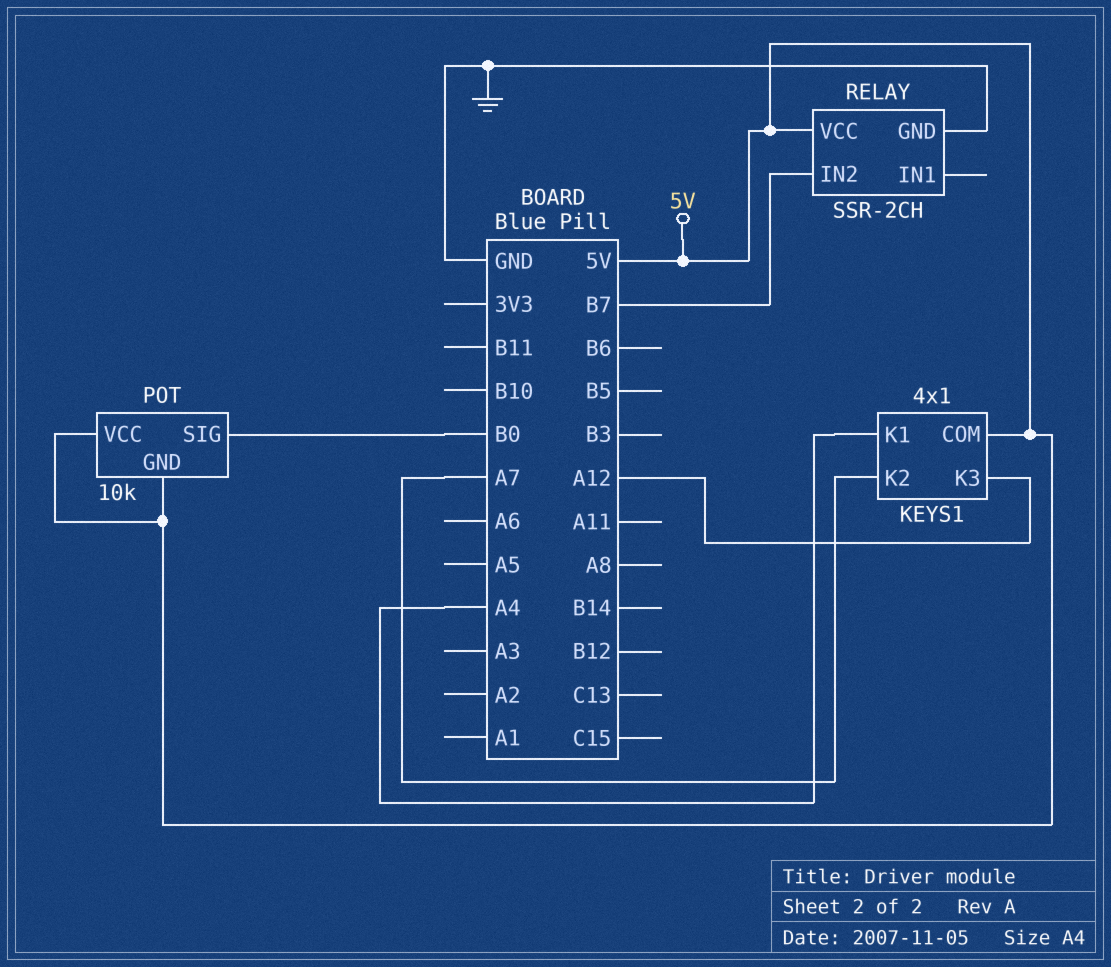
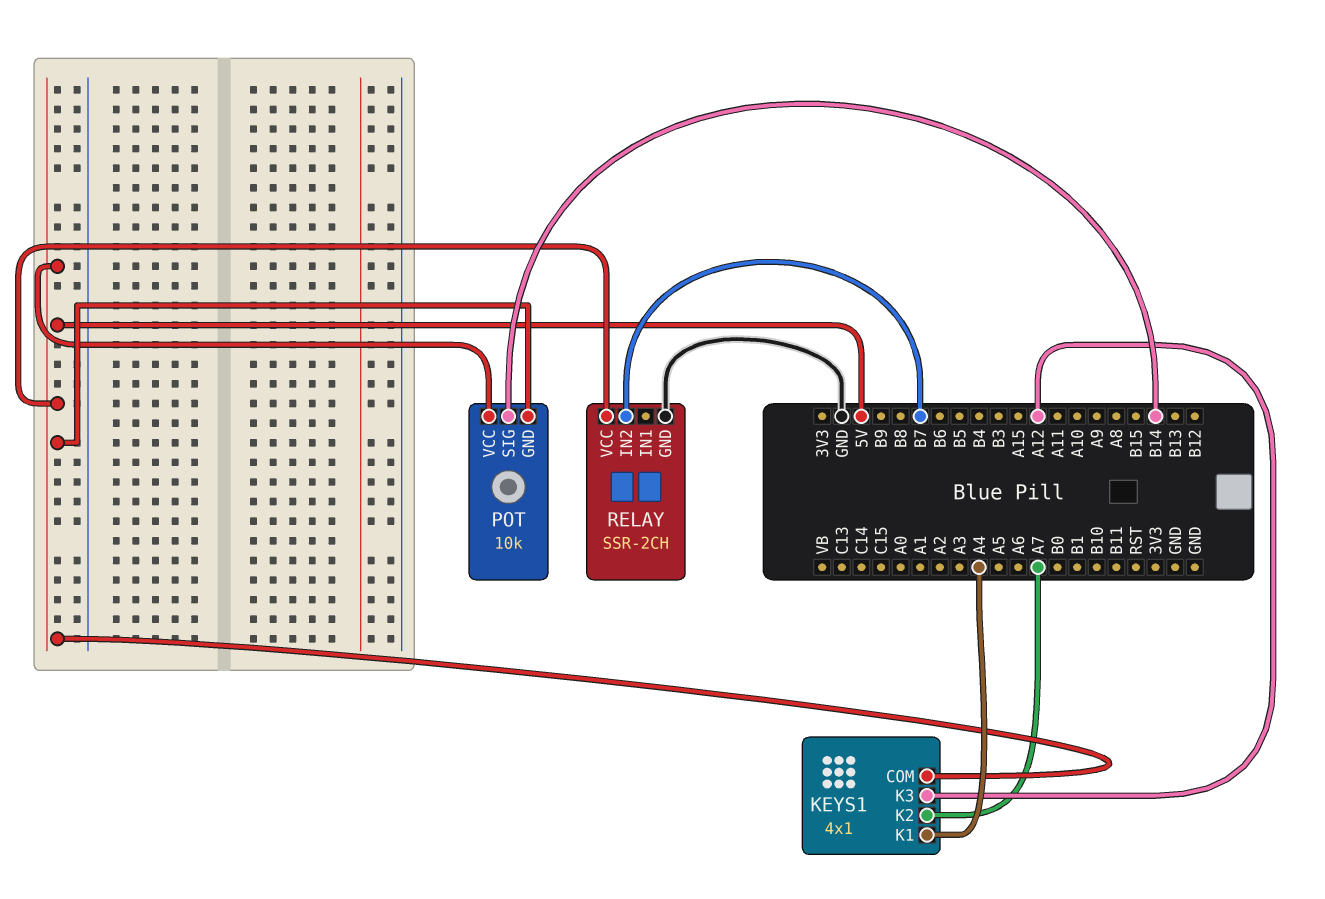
POT pin SIG: B0 -> B14

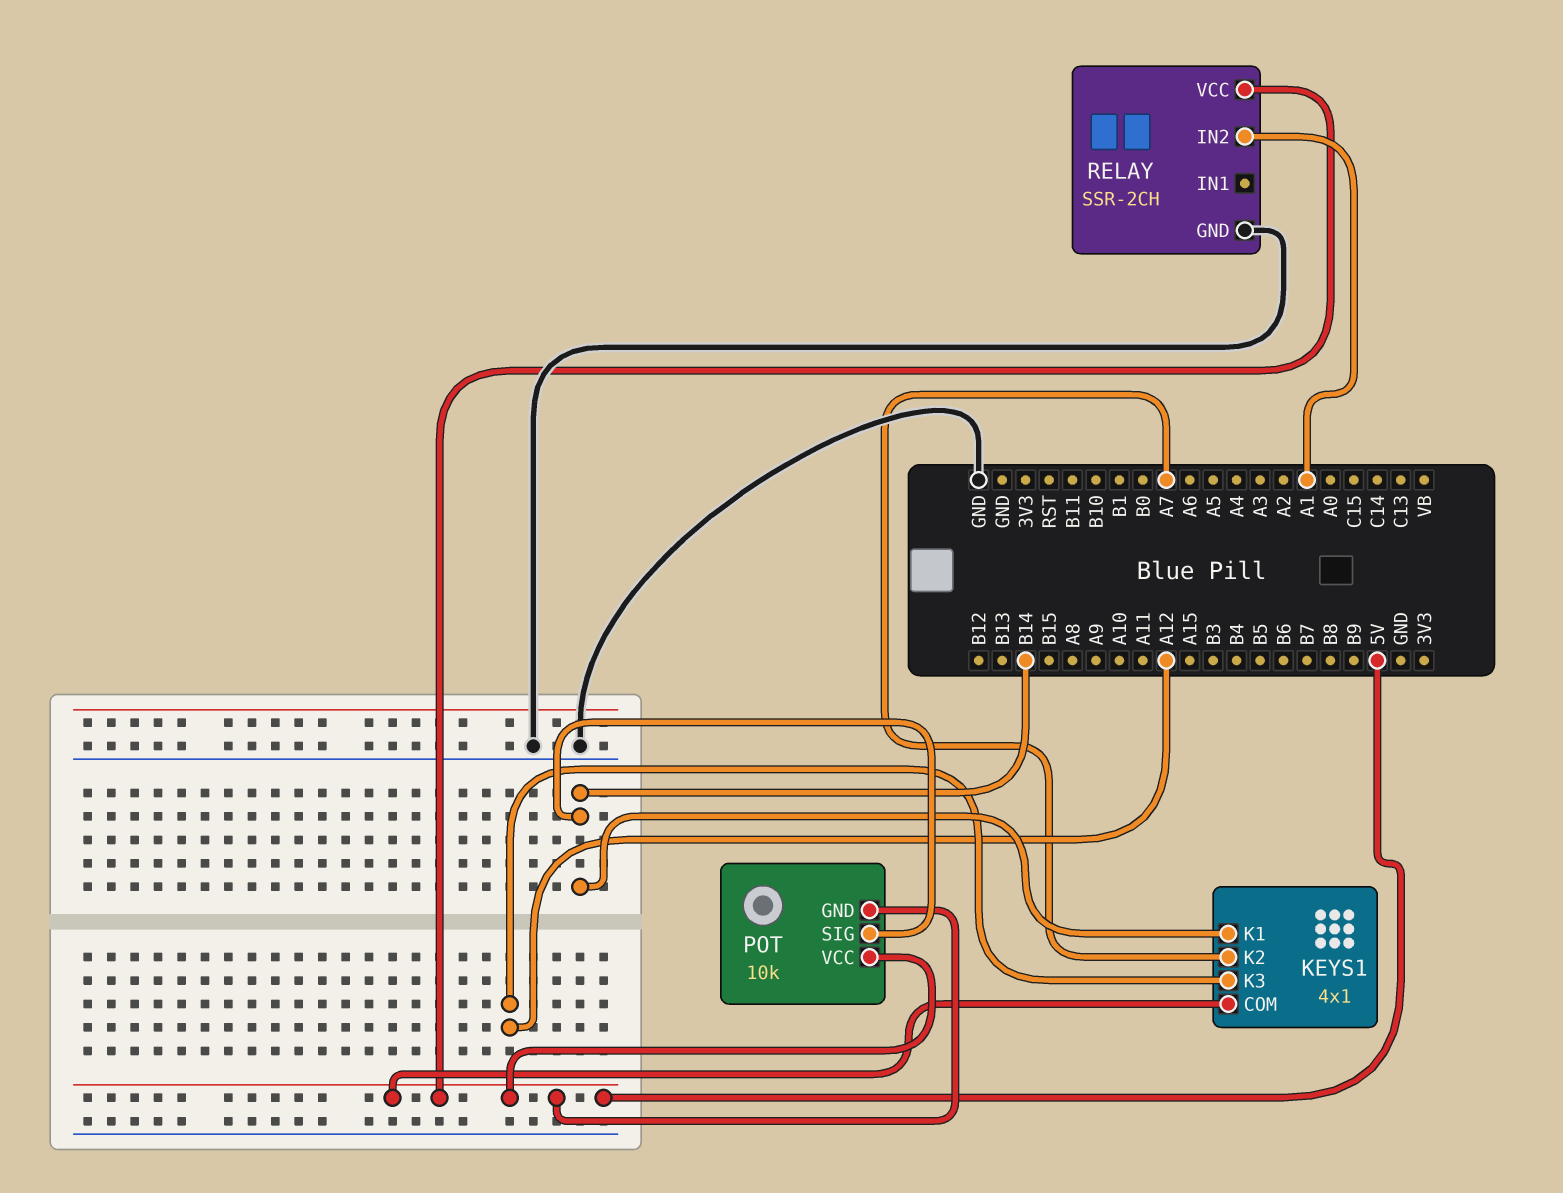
KEYS1 pin K1: A4 -> B14
RELAY pin IN2: B7 -> A1

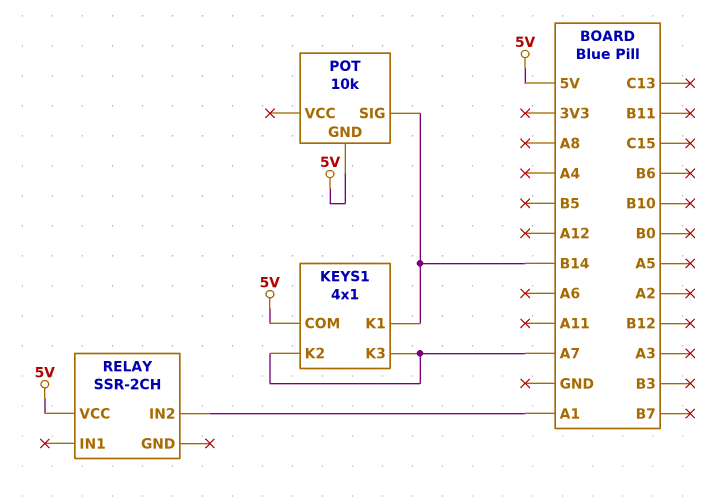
KEYS1 pin K3: A12 -> A7
POT pin VCC: 5V -> none
RELAY pin GND: GND -> none

